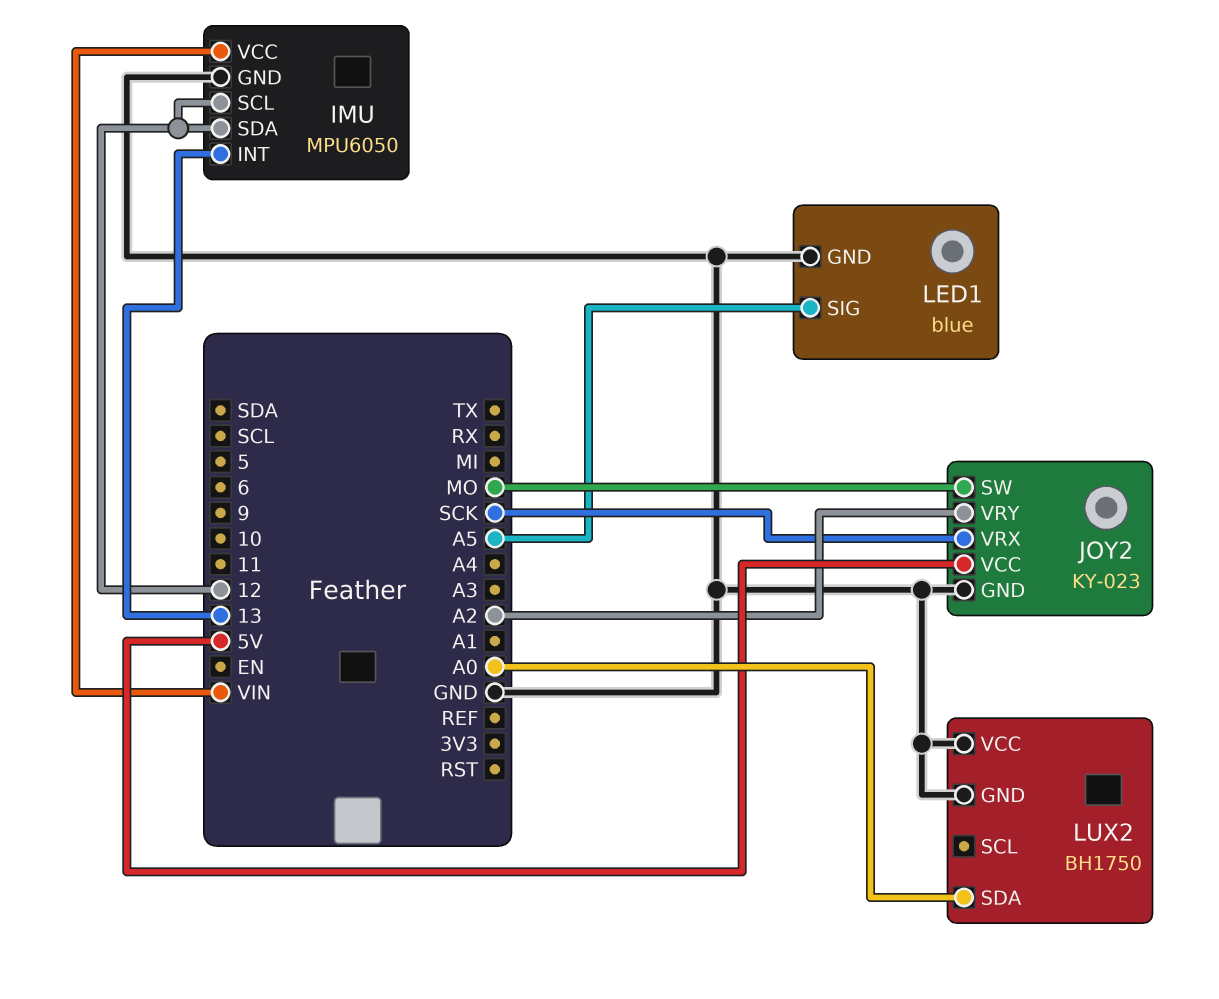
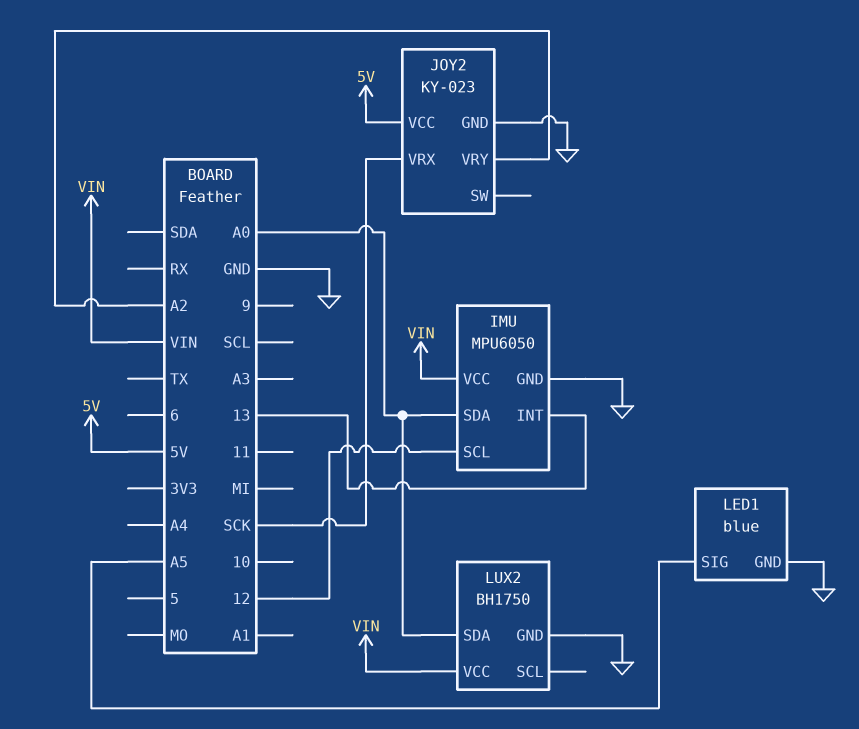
IMU pin SDA: 12 -> A0
JOY2 pin SW: MO -> none
LUX2 pin VCC: GND -> VIN

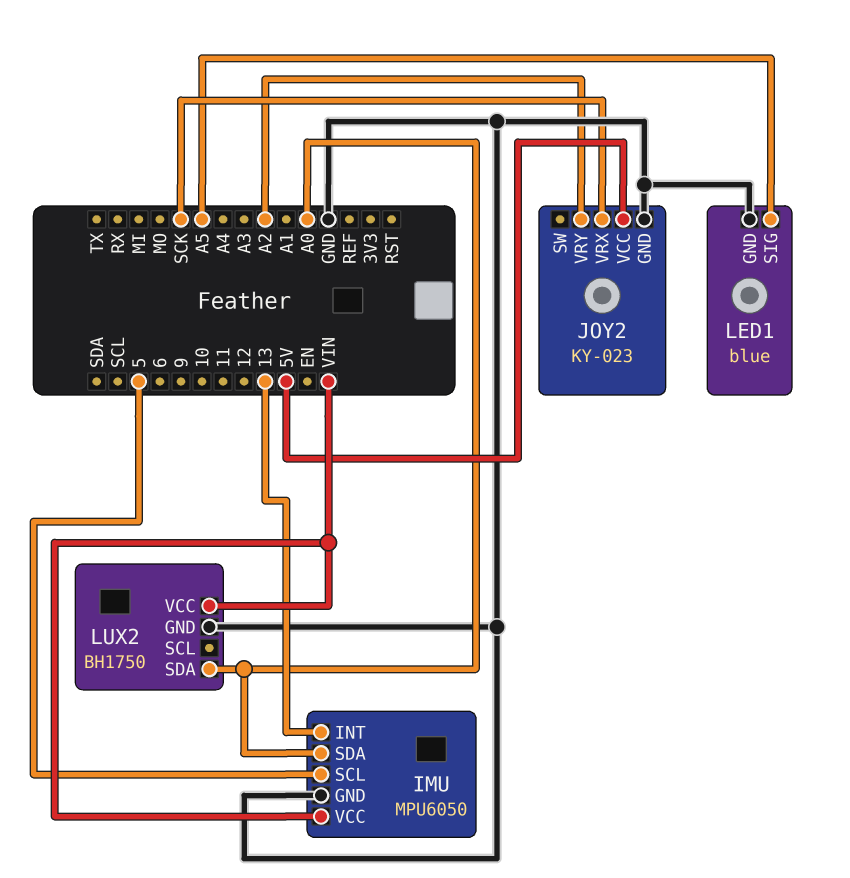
IMU pin SCL: 12 -> 5

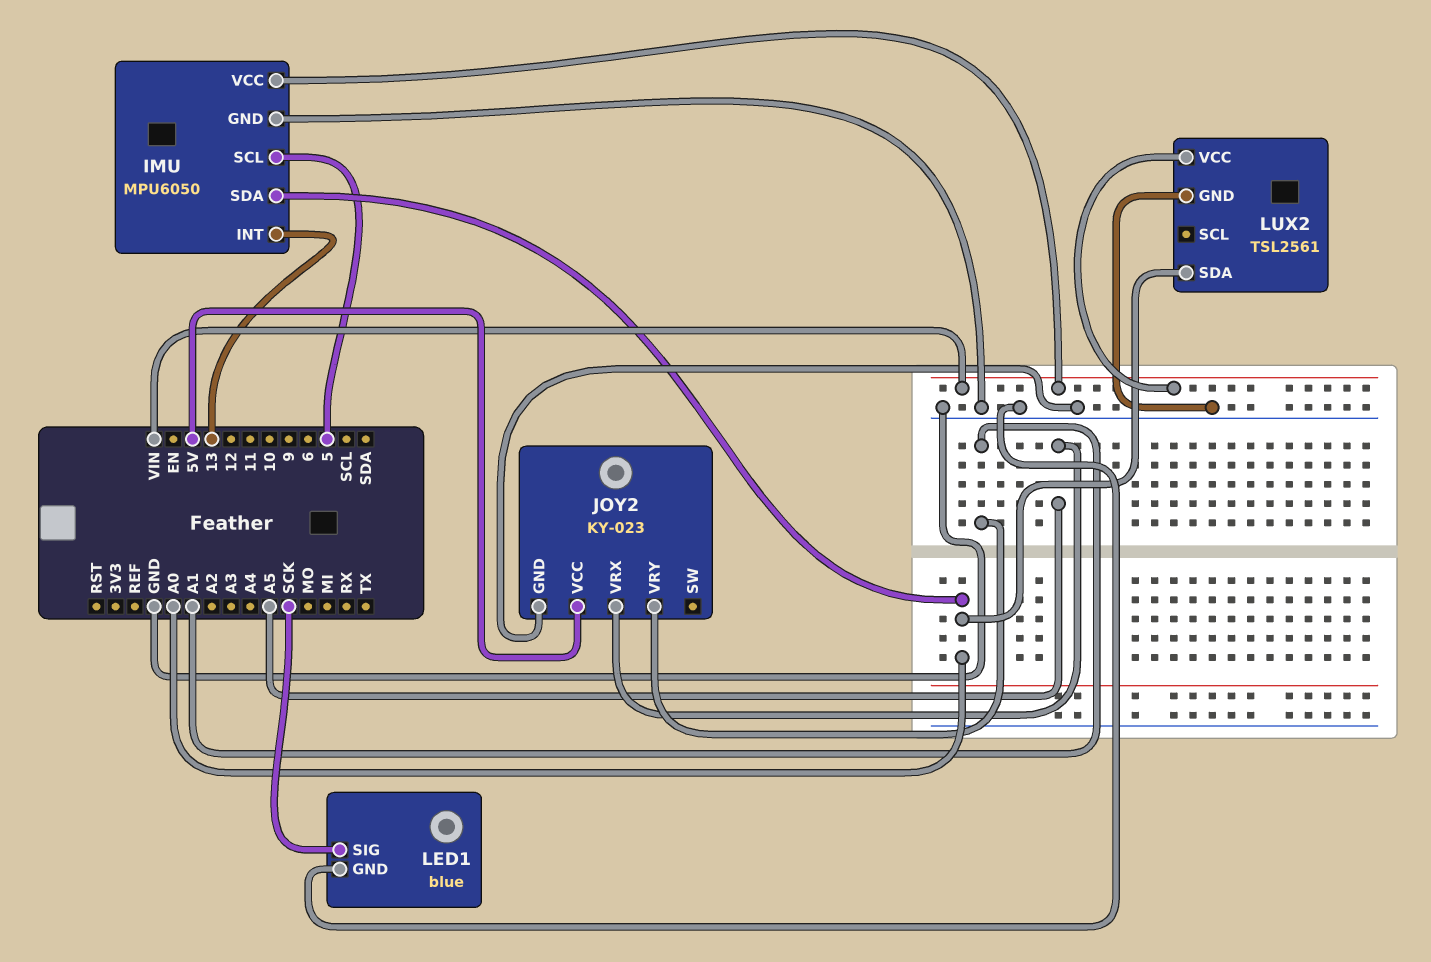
JOY2 pin VRX: SCK -> A5
JOY2 pin VRY: A2 -> A1
LED1 pin SIG: A5 -> SCK
LUX2: BH1750 -> TSL2561

